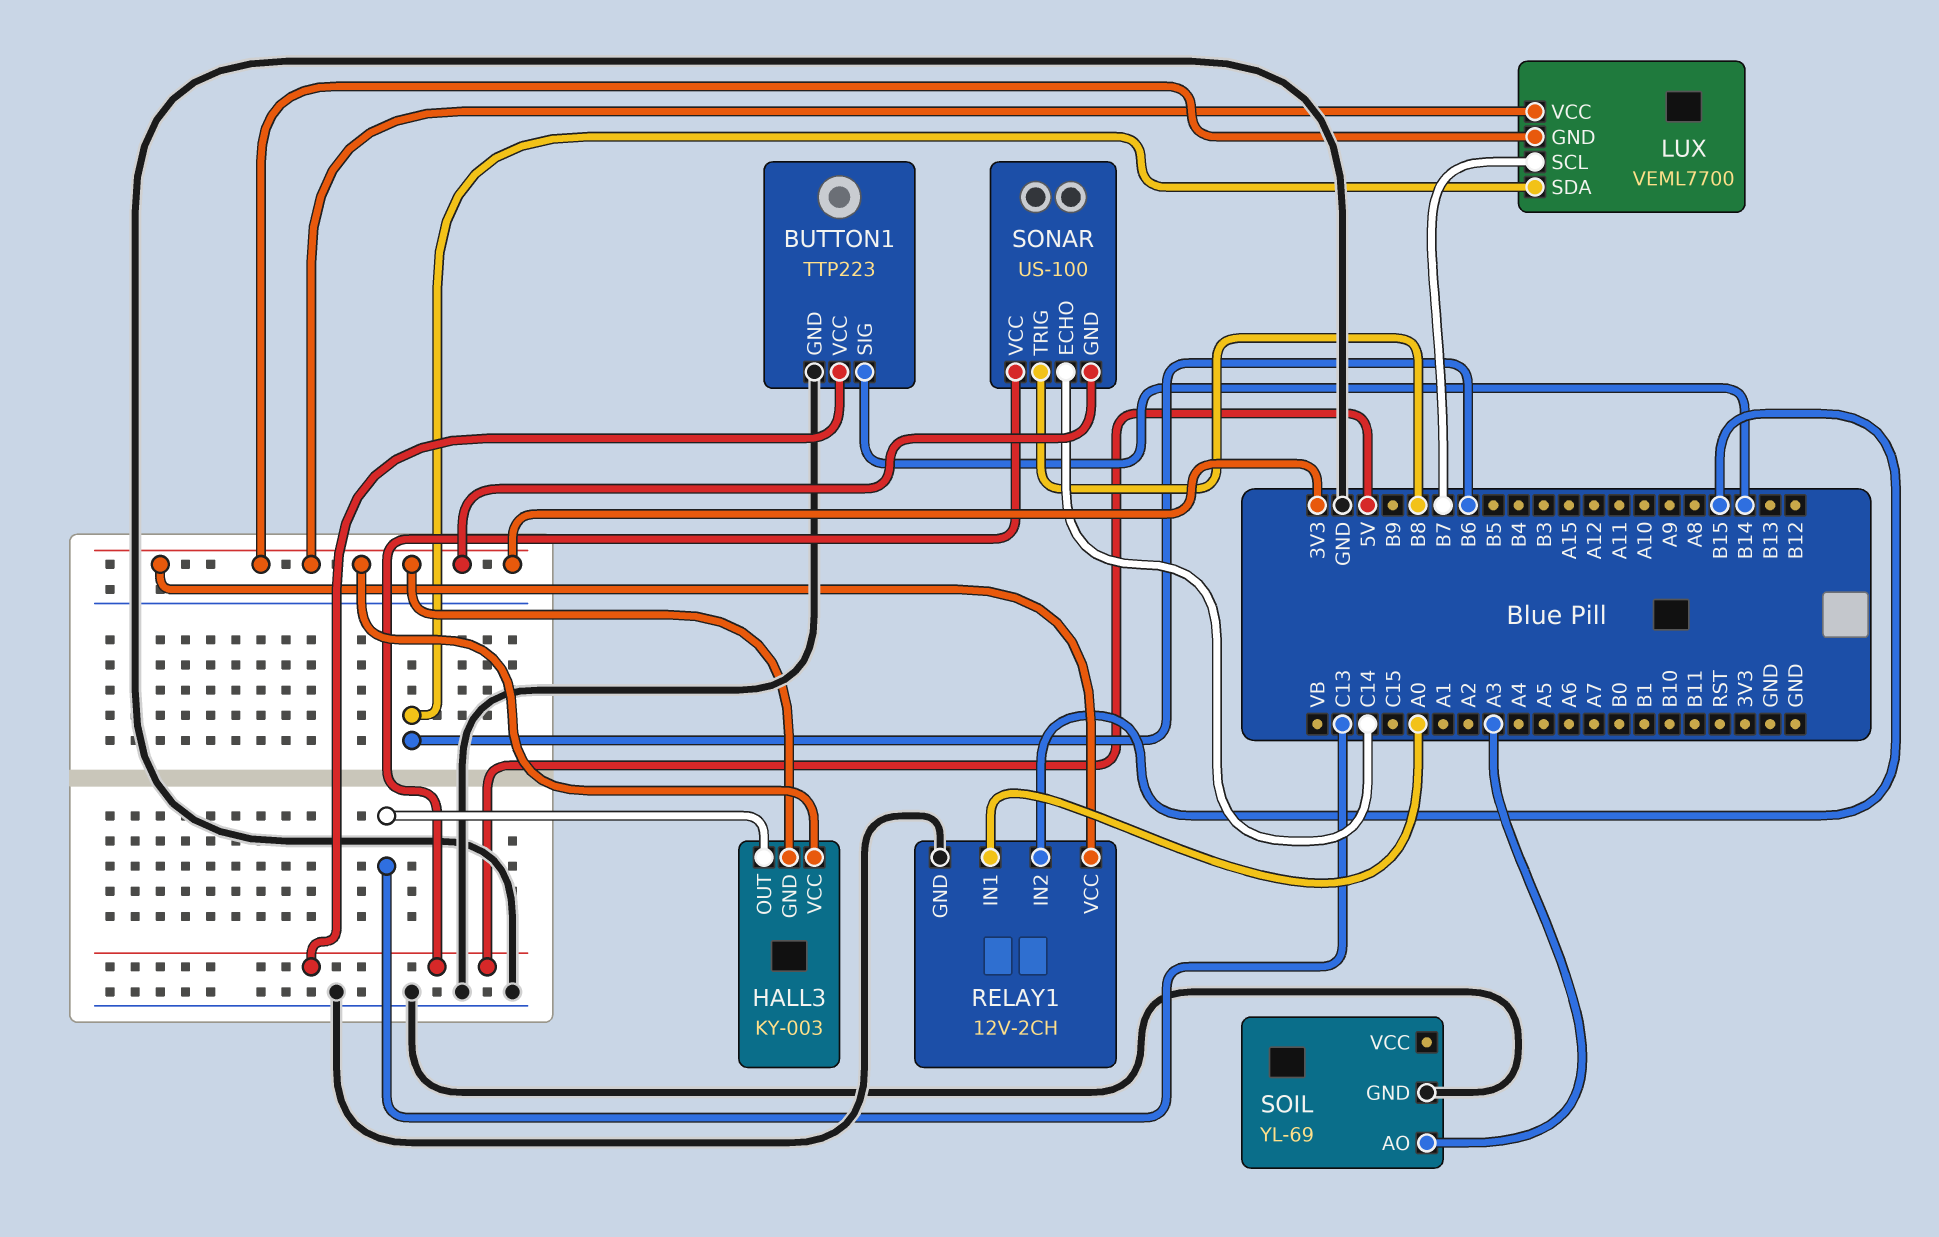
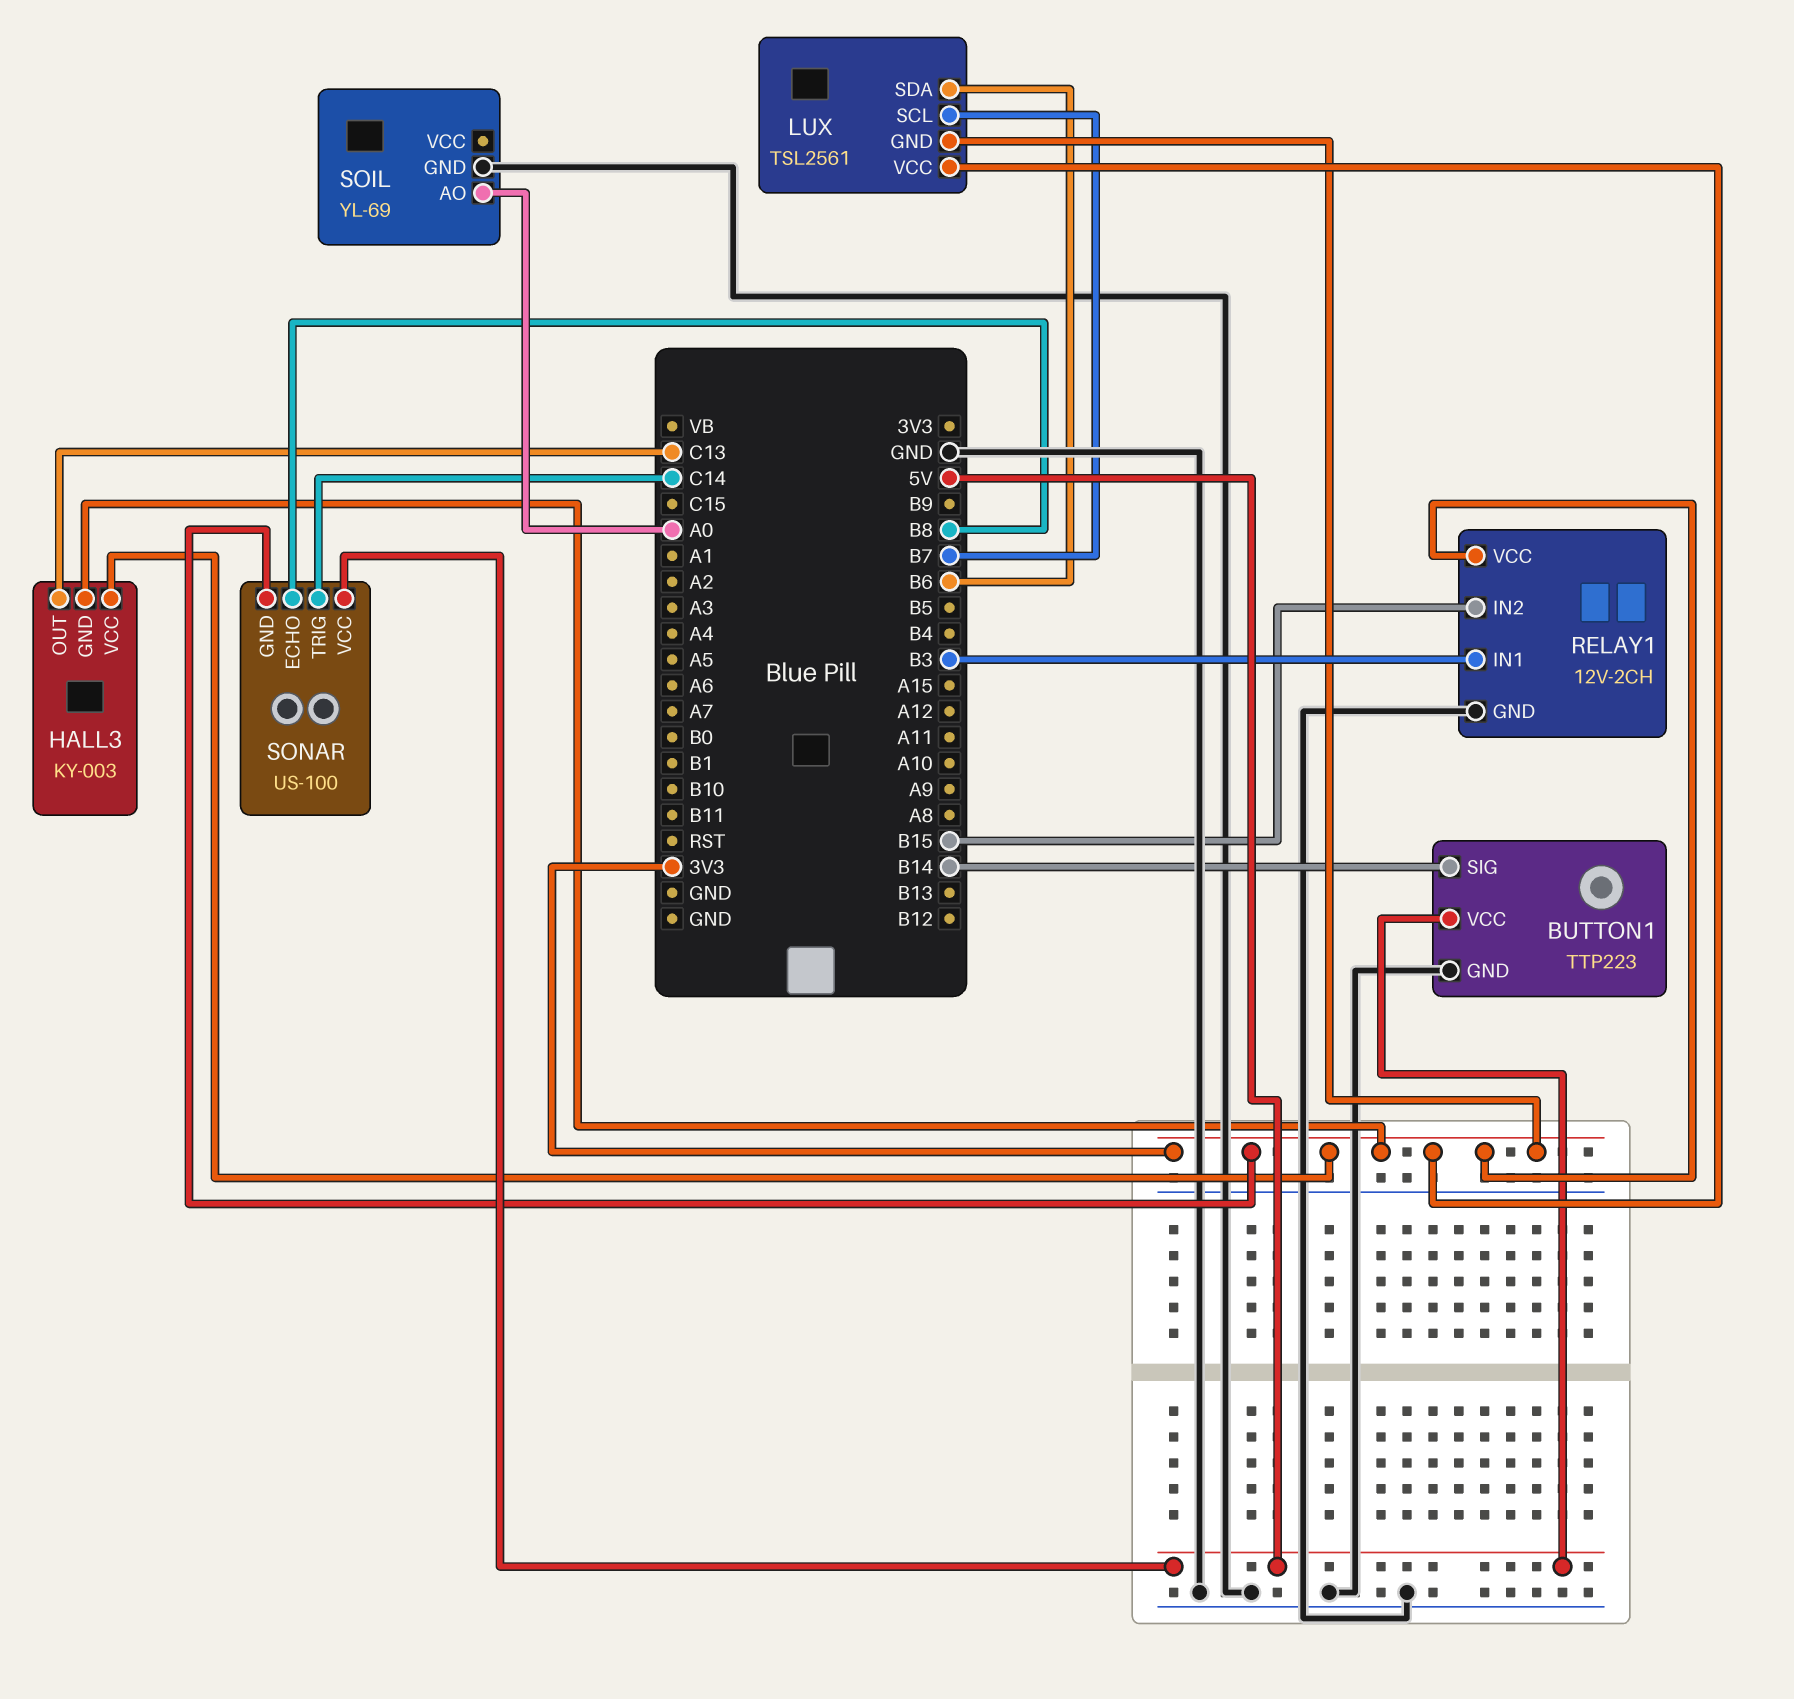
LUX: VEML7700 -> TSL2561
RELAY1 pin IN1: A0 -> B3
SOIL pin AO: A3 -> A0
SONAR pin ECHO: C14 -> B8
SONAR pin TRIG: B8 -> C14

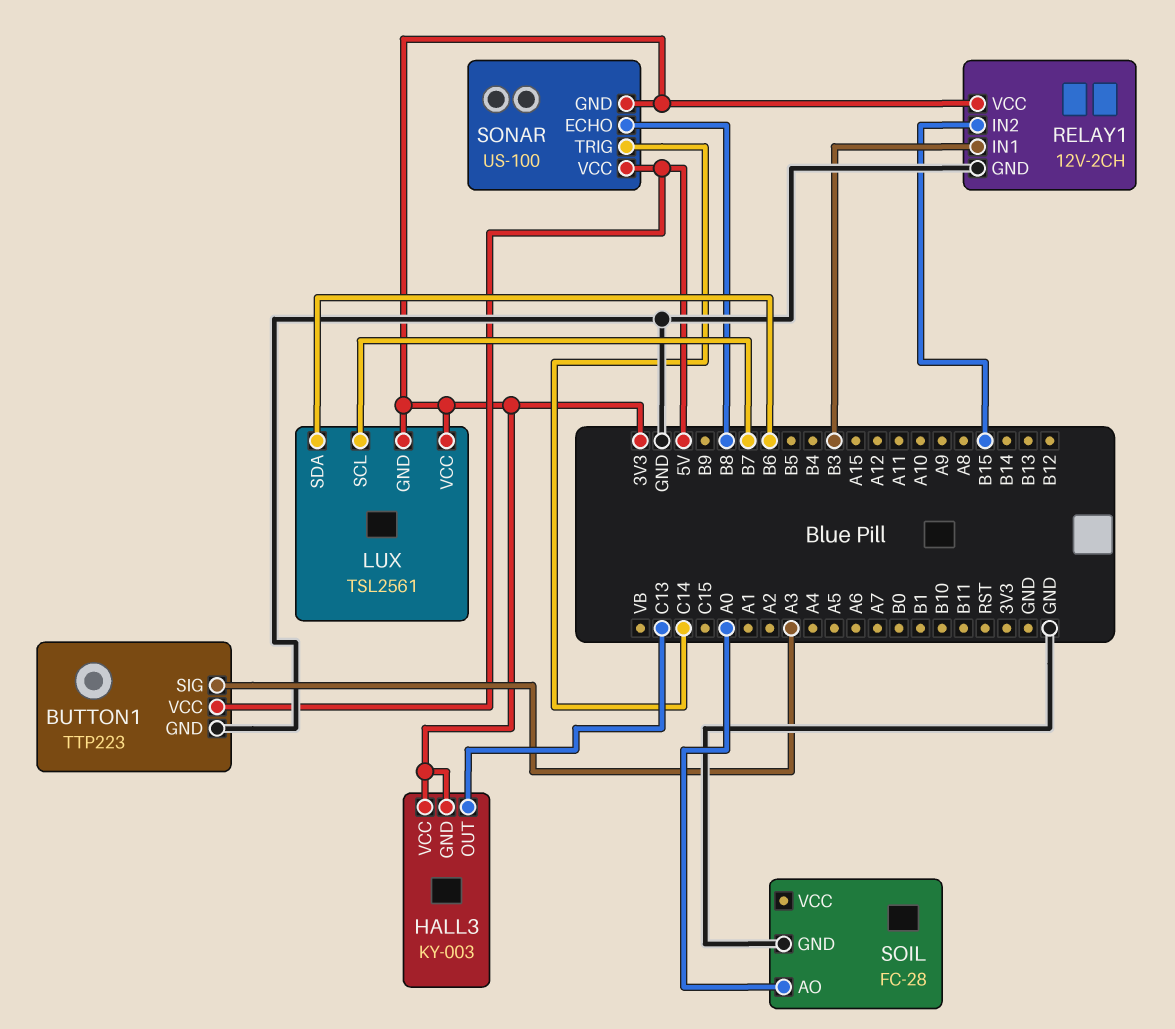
BUTTON1 pin SIG: B14 -> A3
SOIL: YL-69 -> FC-28

